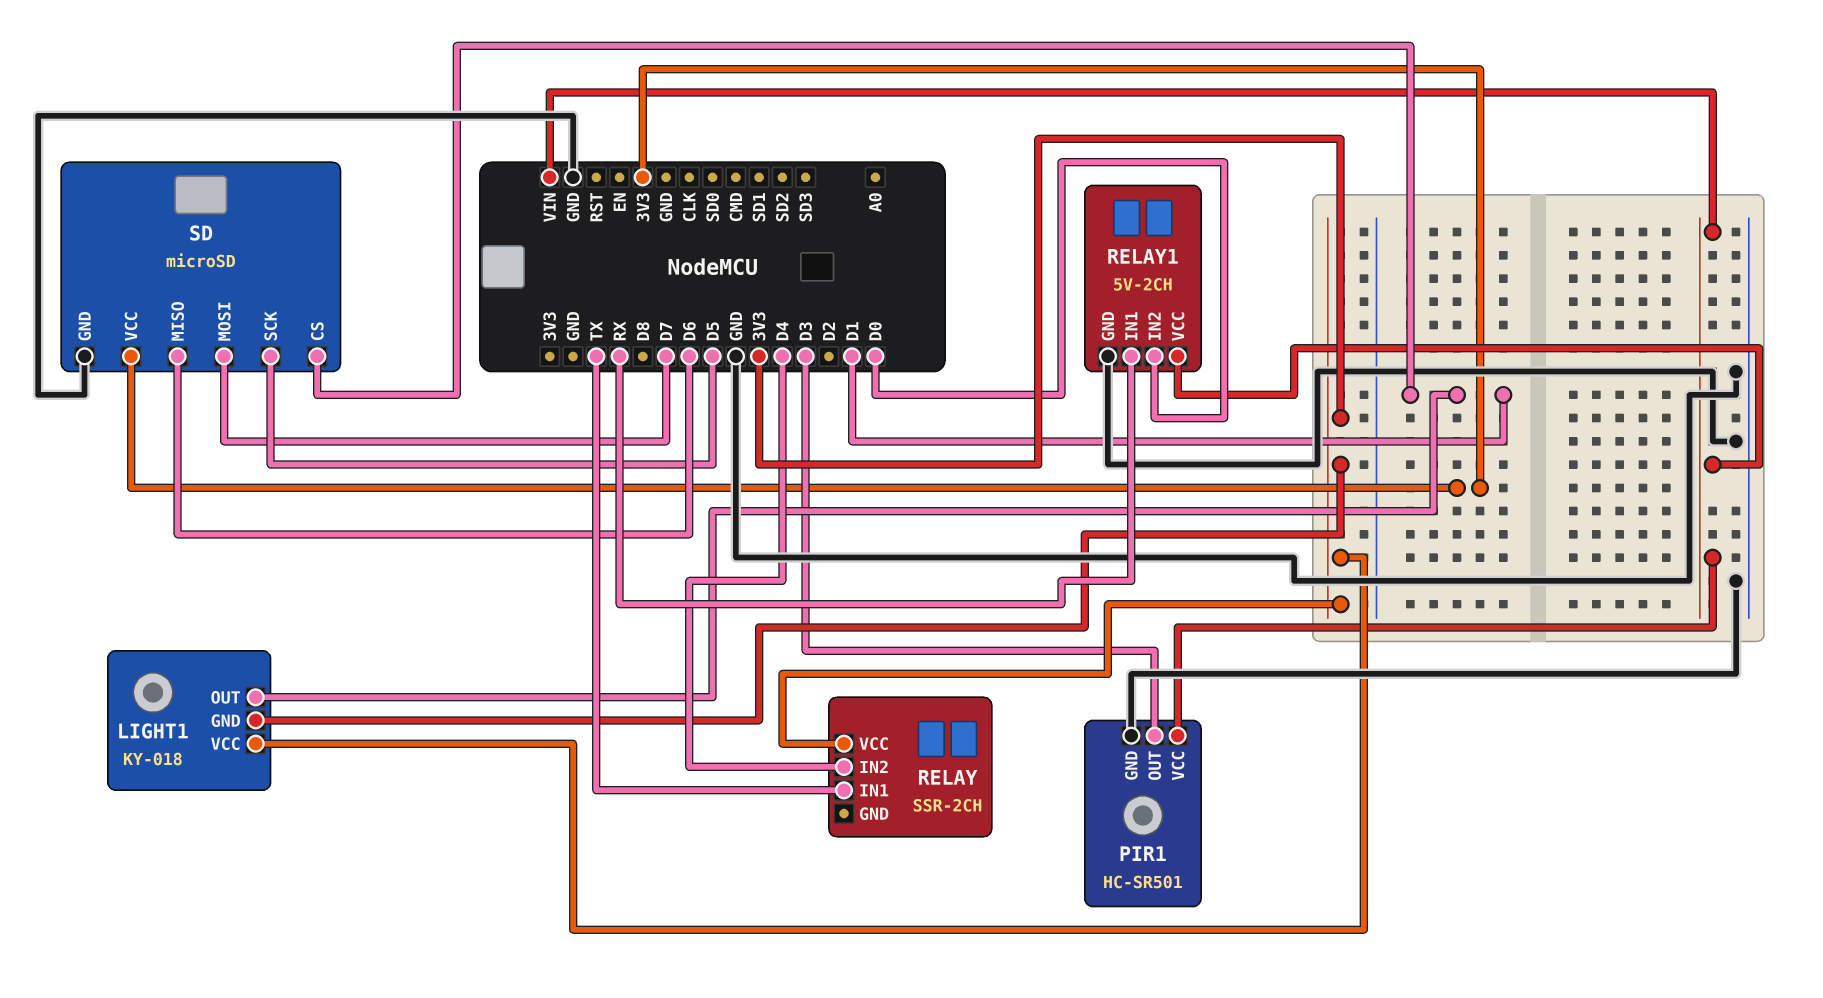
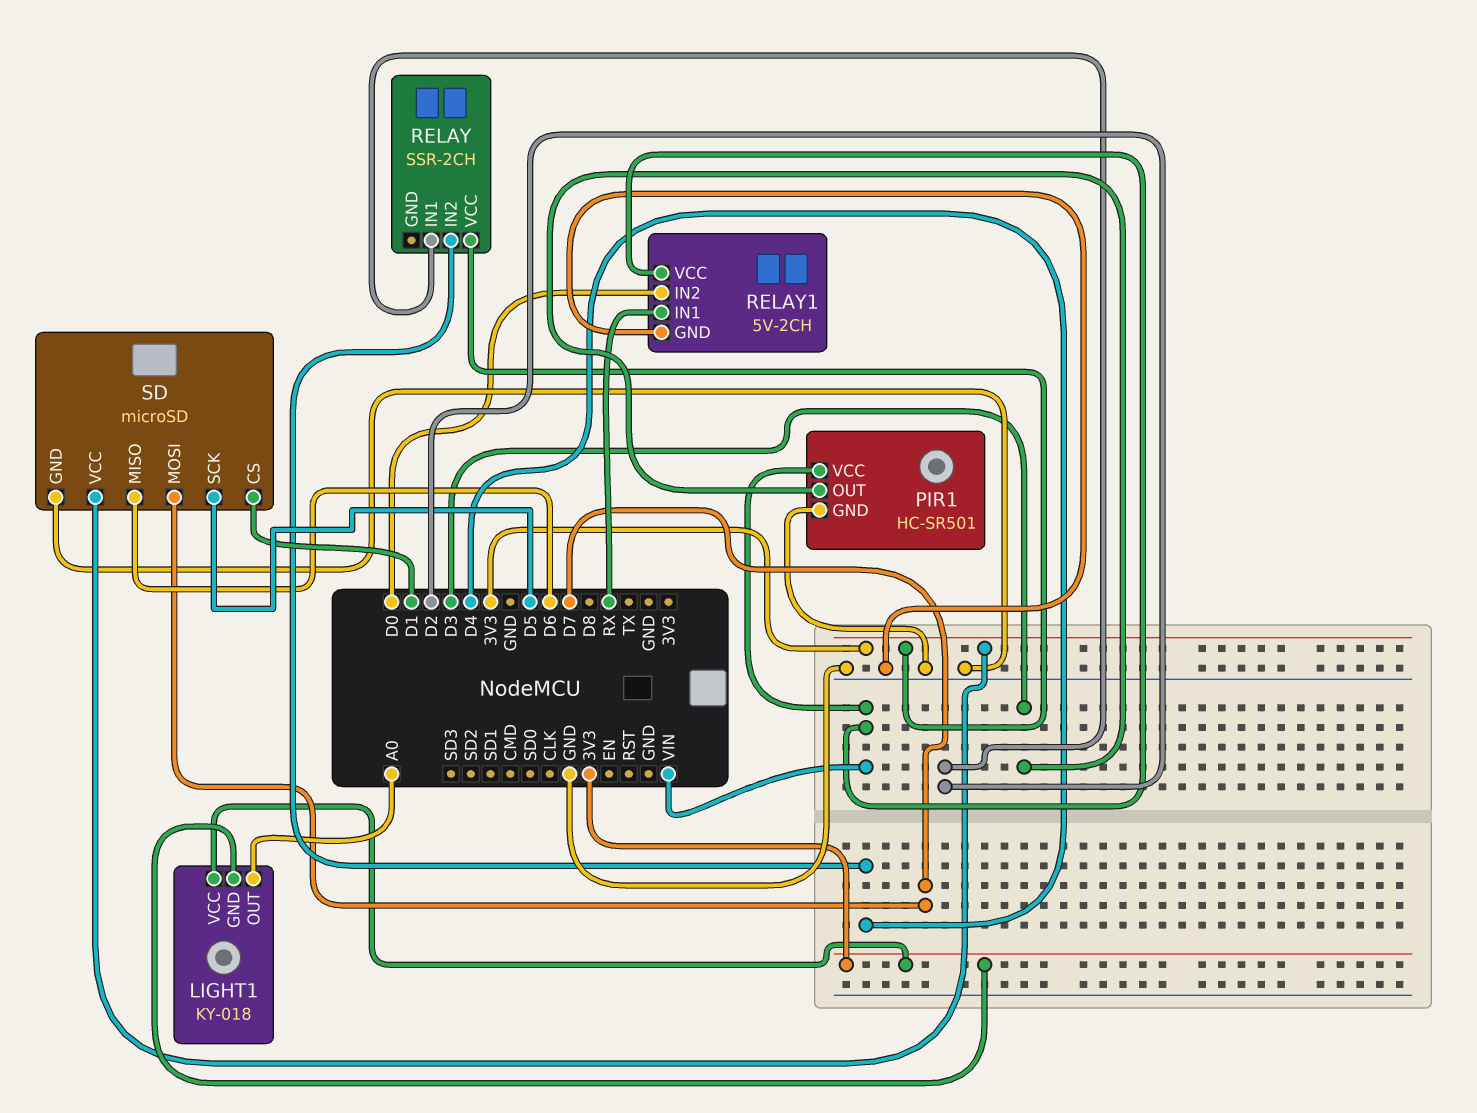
LIGHT1 pin OUT: D1 -> A0
RELAY pin IN1: TX -> D2

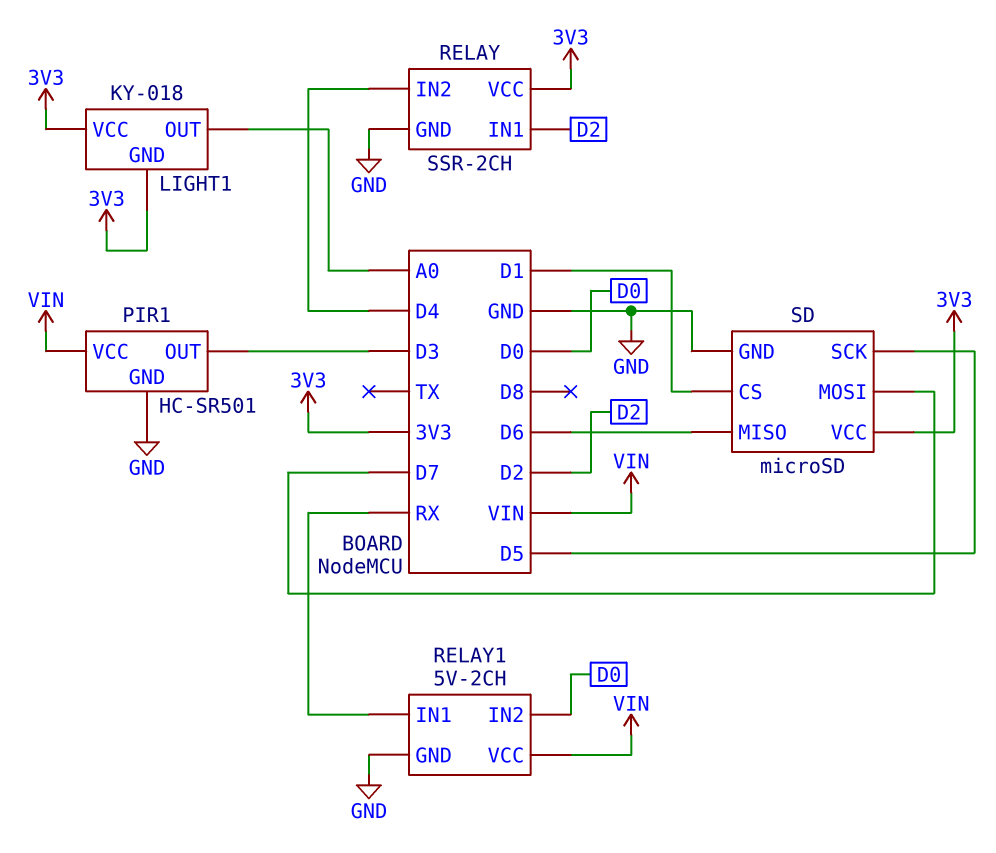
RELAY pin GND: none -> GND

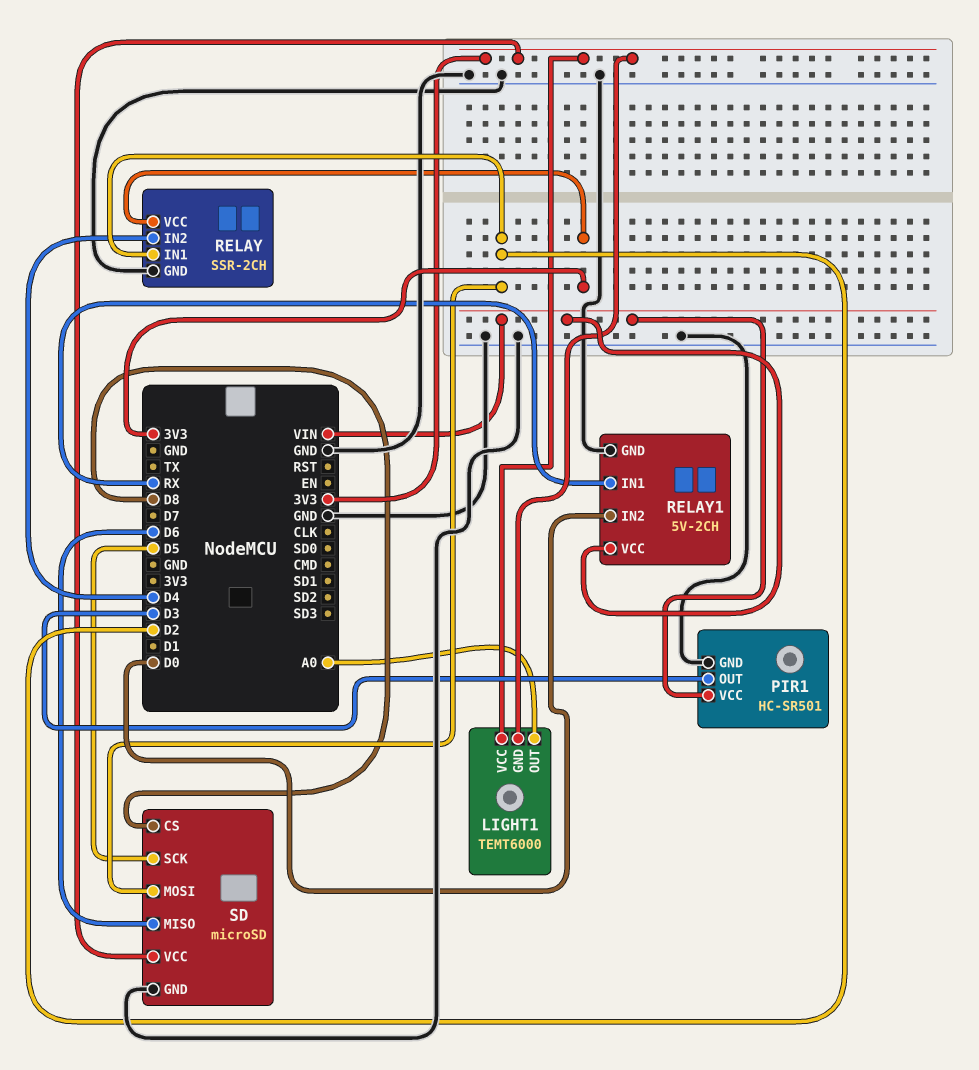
LIGHT1: KY-018 -> TEMT6000
SD pin CS: D1 -> D8
SD pin MOSI: D7 -> D2

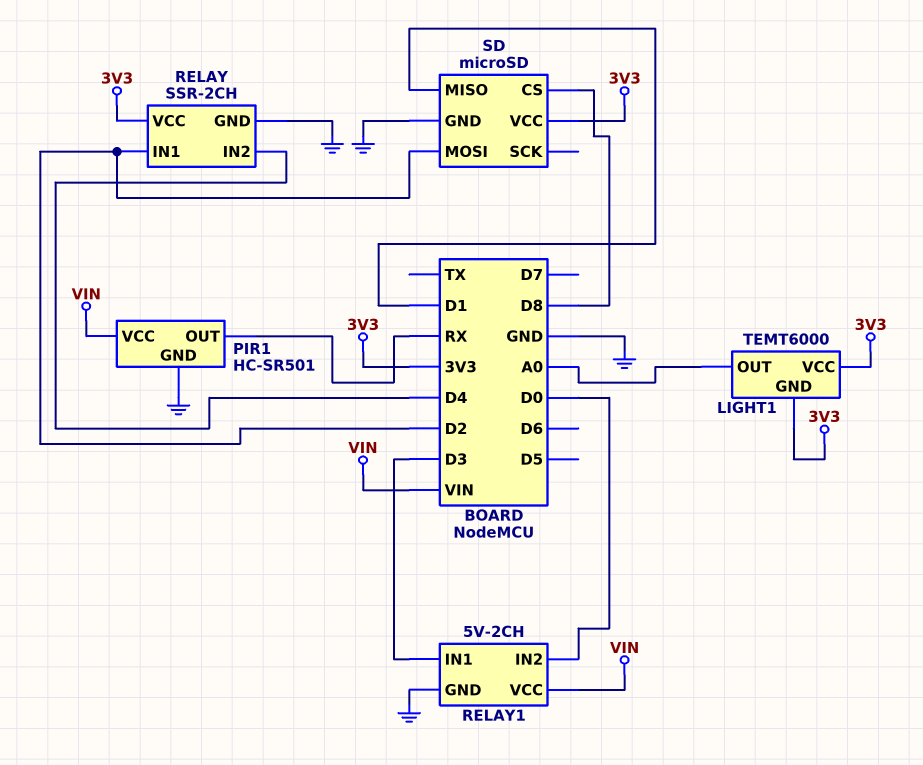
PIR1 pin OUT: D3 -> RX
RELAY1 pin IN1: RX -> D3
SD pin MISO: D6 -> D1
SD pin SCK: D5 -> none

